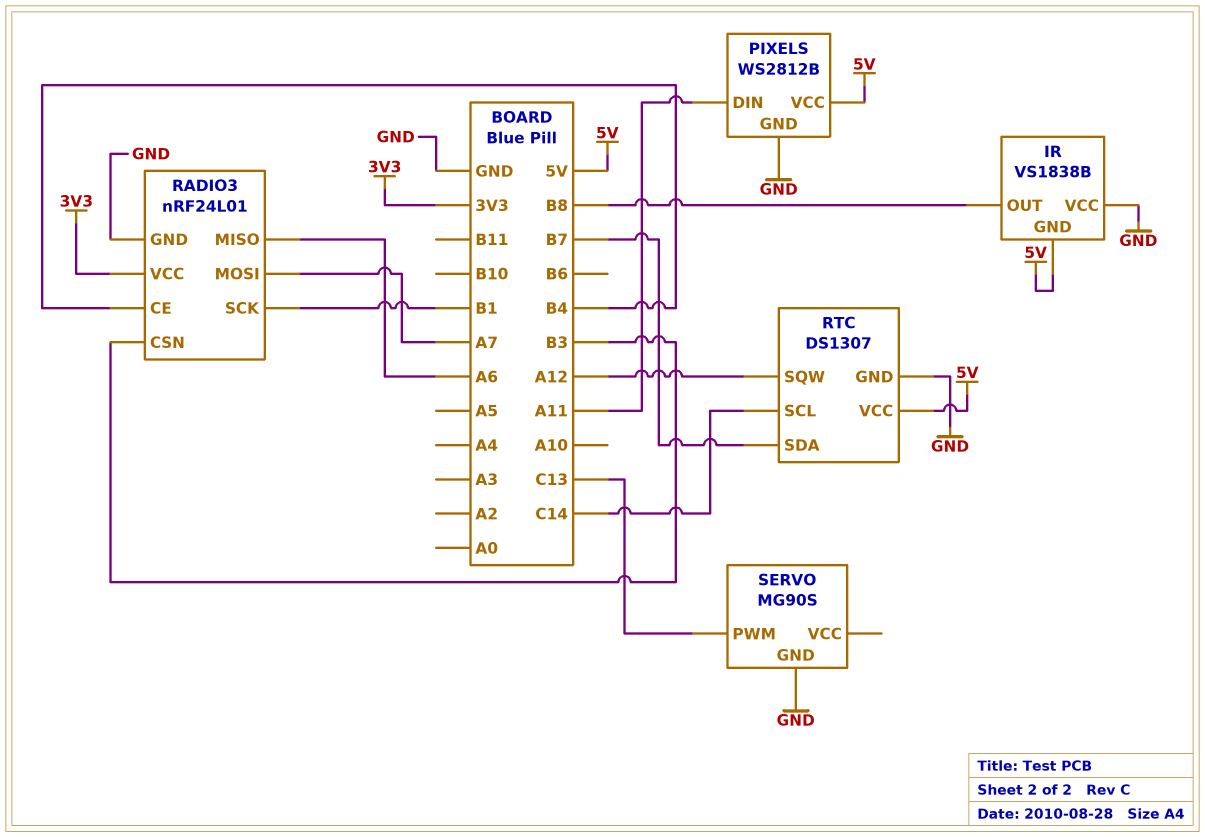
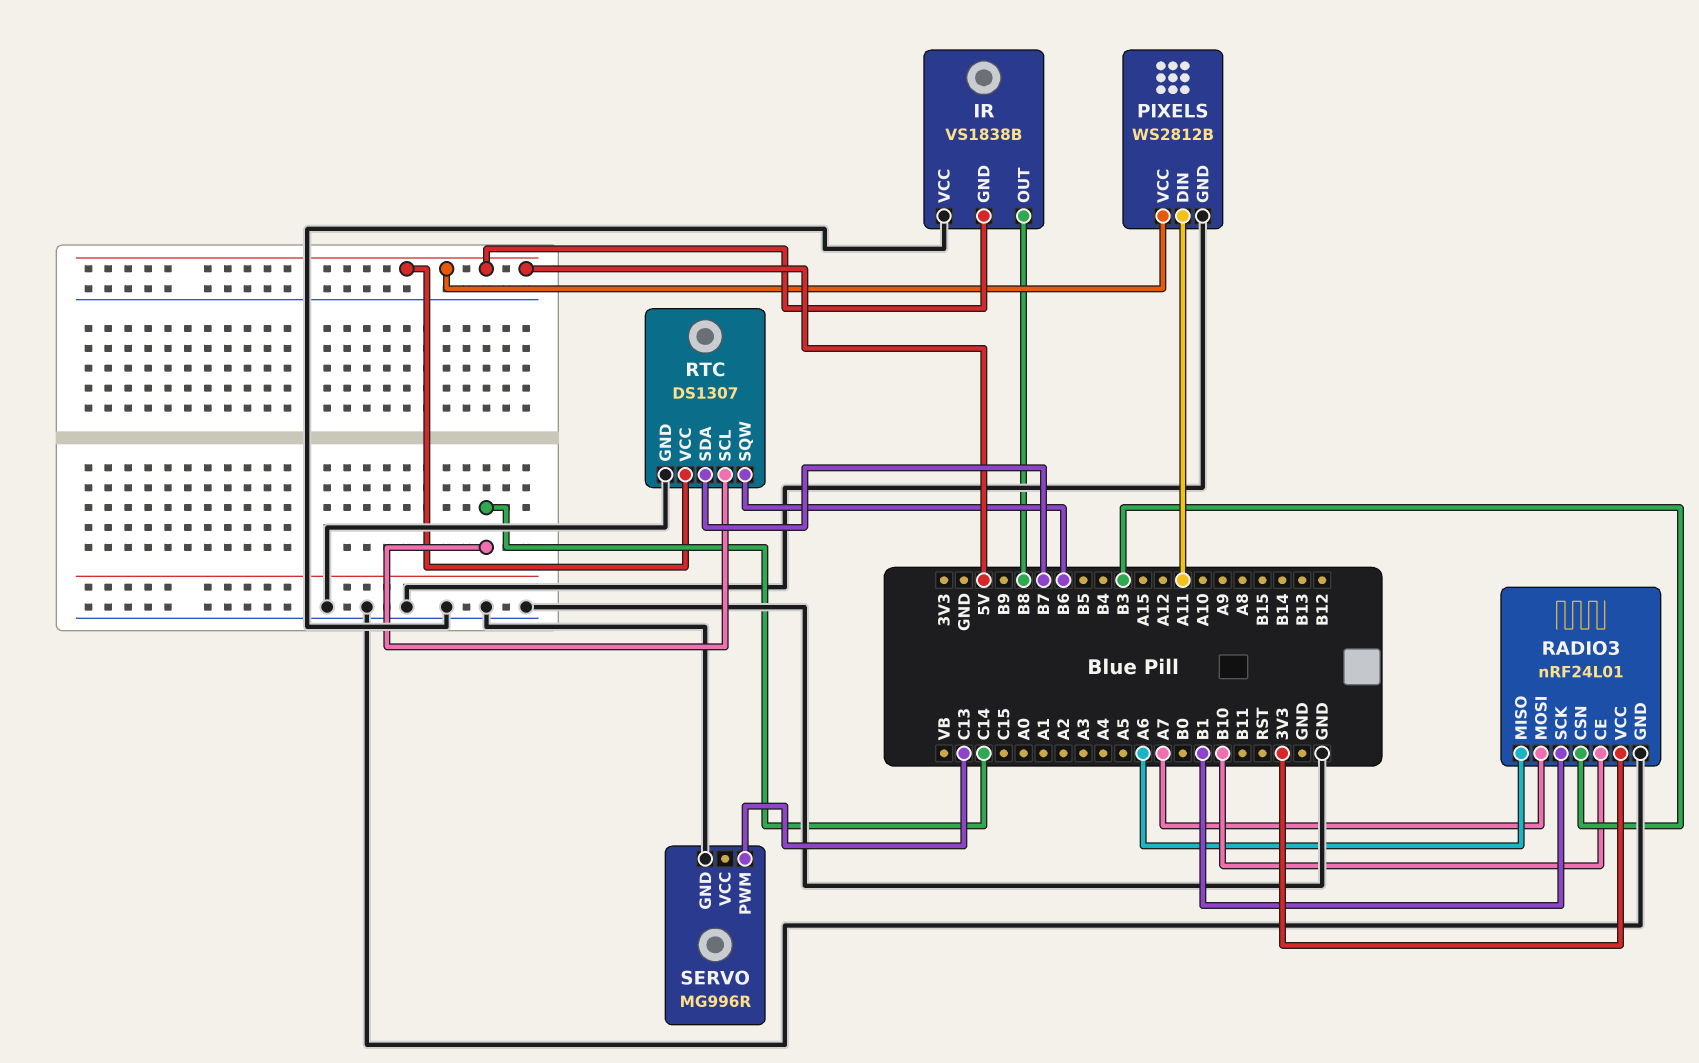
RADIO3 pin CE: B4 -> B10
RTC pin SQW: A12 -> B6
SERVO: MG90S -> MG996R

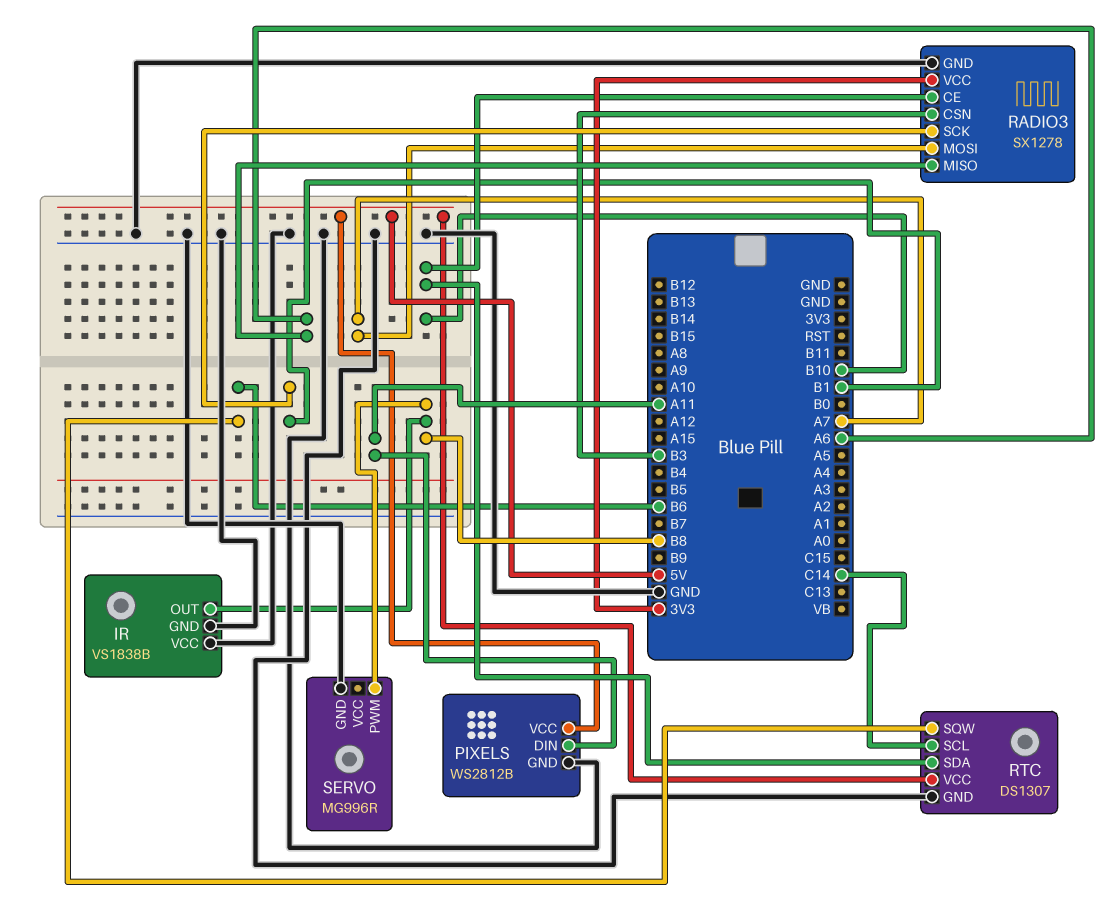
IR pin GND: 5V -> GND
RADIO3: nRF24L01 -> SX1278
RTC pin SDA: B7 -> B10
SERVO pin PWM: C13 -> B8

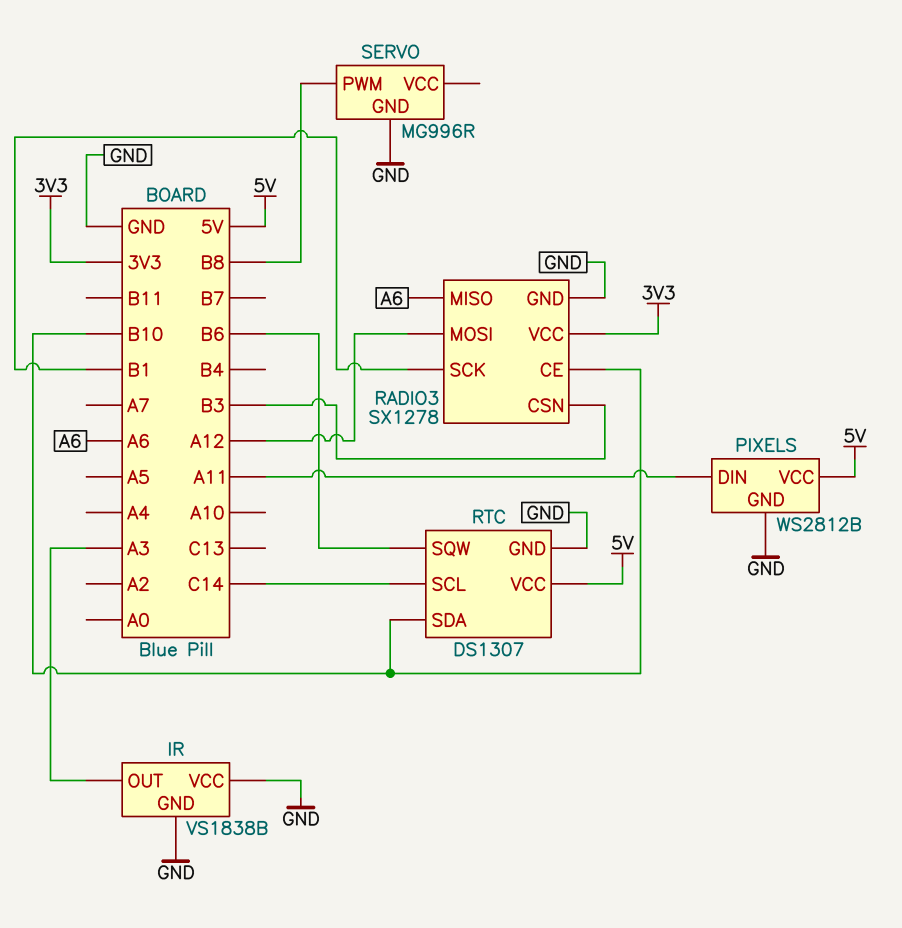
IR pin OUT: B8 -> A3
RADIO3 pin MOSI: A7 -> A12

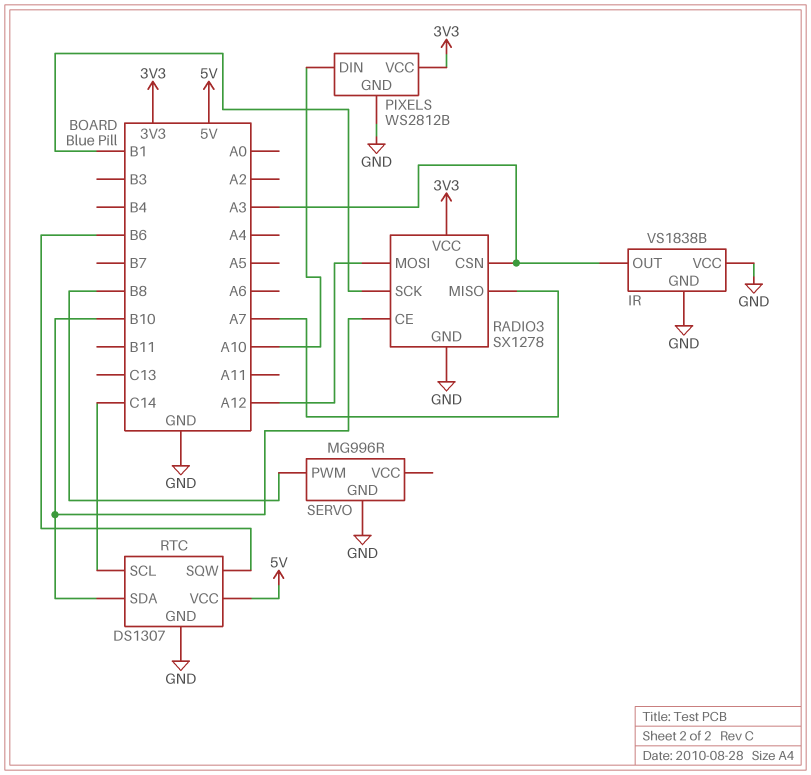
PIXELS pin DIN: A11 -> A10
PIXELS pin VCC: 5V -> 3V3
RADIO3 pin CSN: B3 -> A3
RADIO3 pin MISO: A6 -> A7

